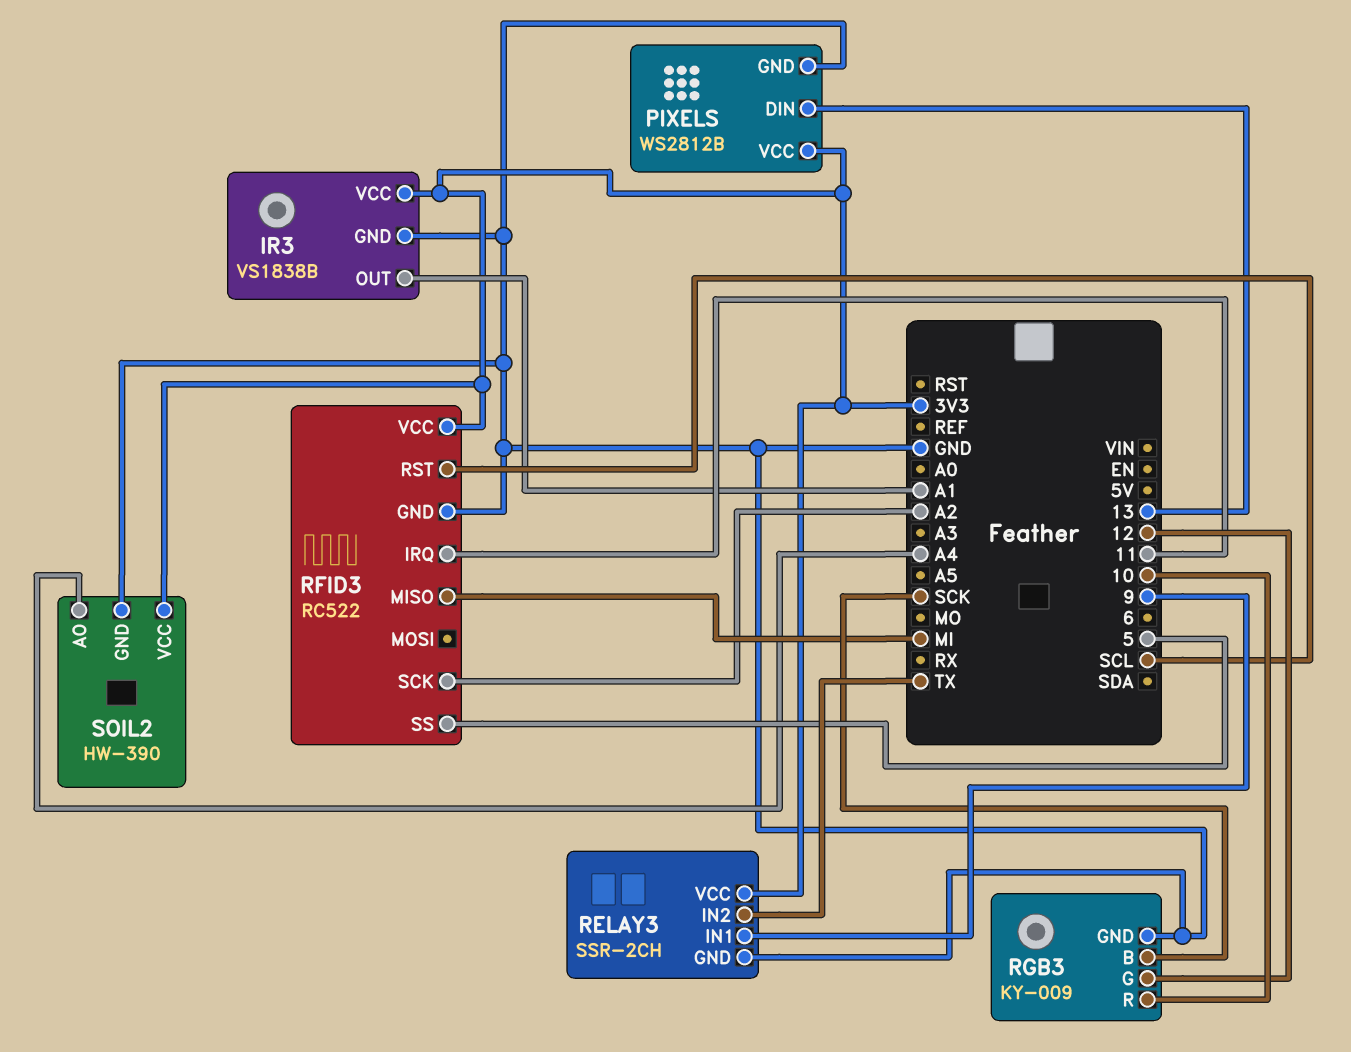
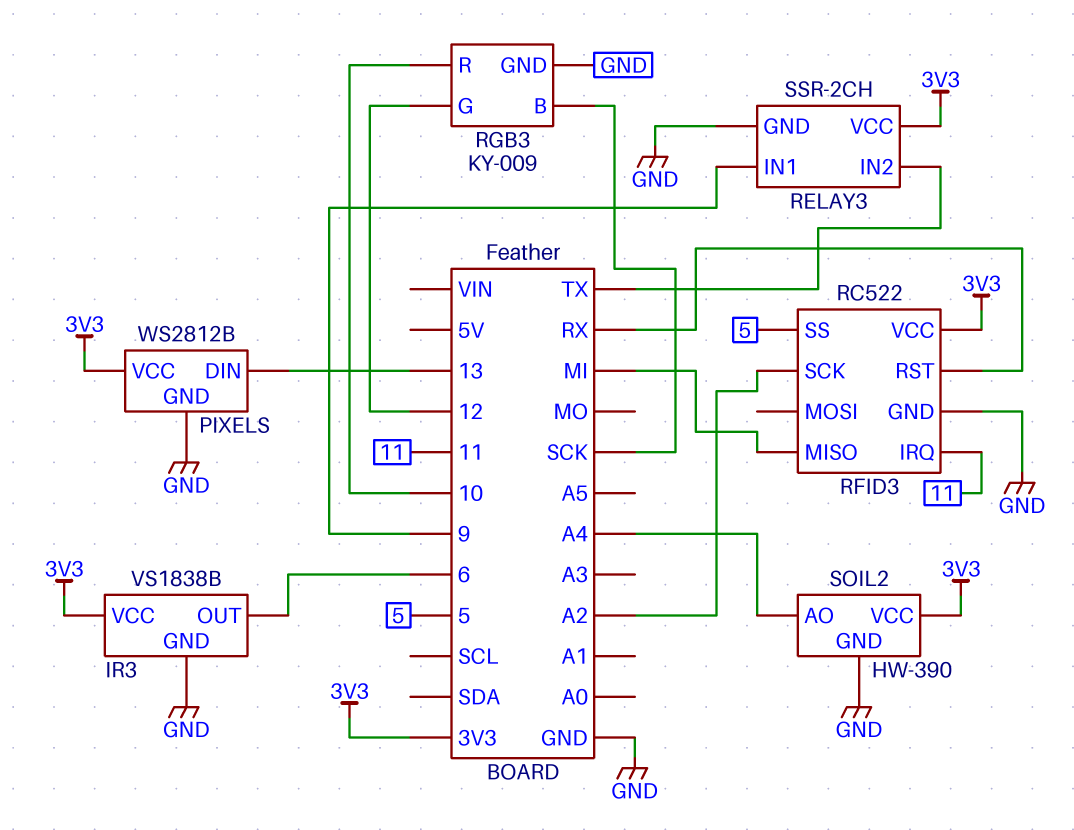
IR3 pin OUT: A1 -> 6
RFID3 pin RST: SCL -> RX

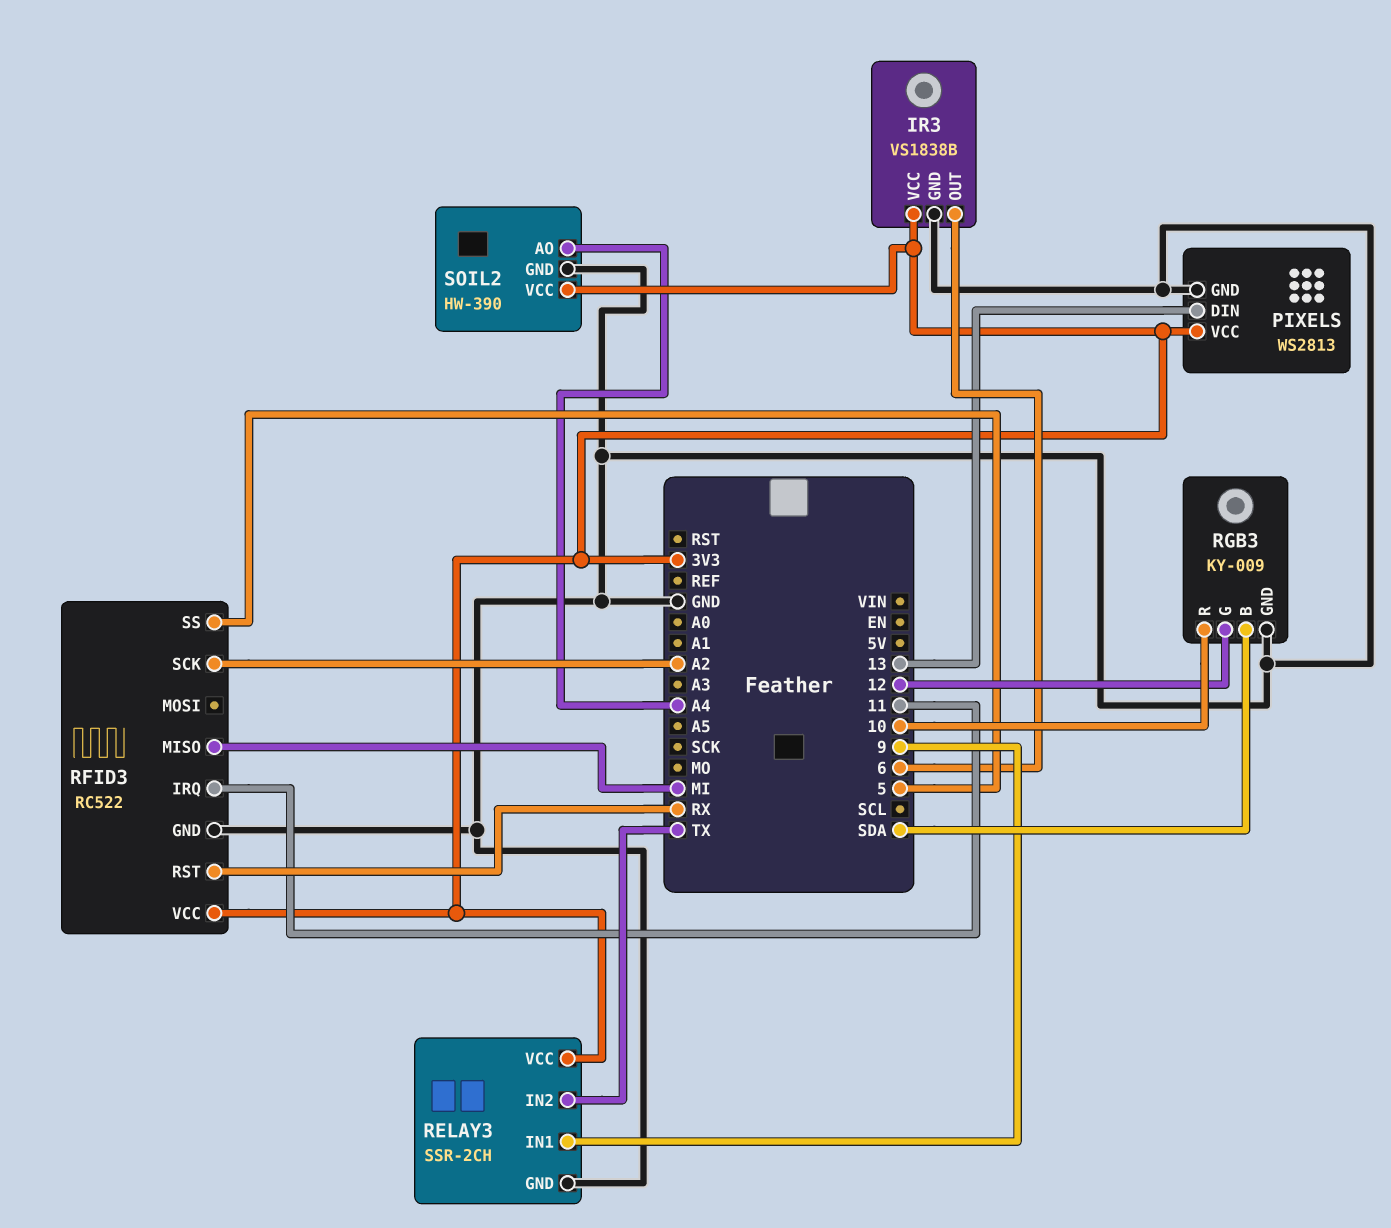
PIXELS: WS2812B -> WS2813
RGB3 pin B: SCK -> SDA

